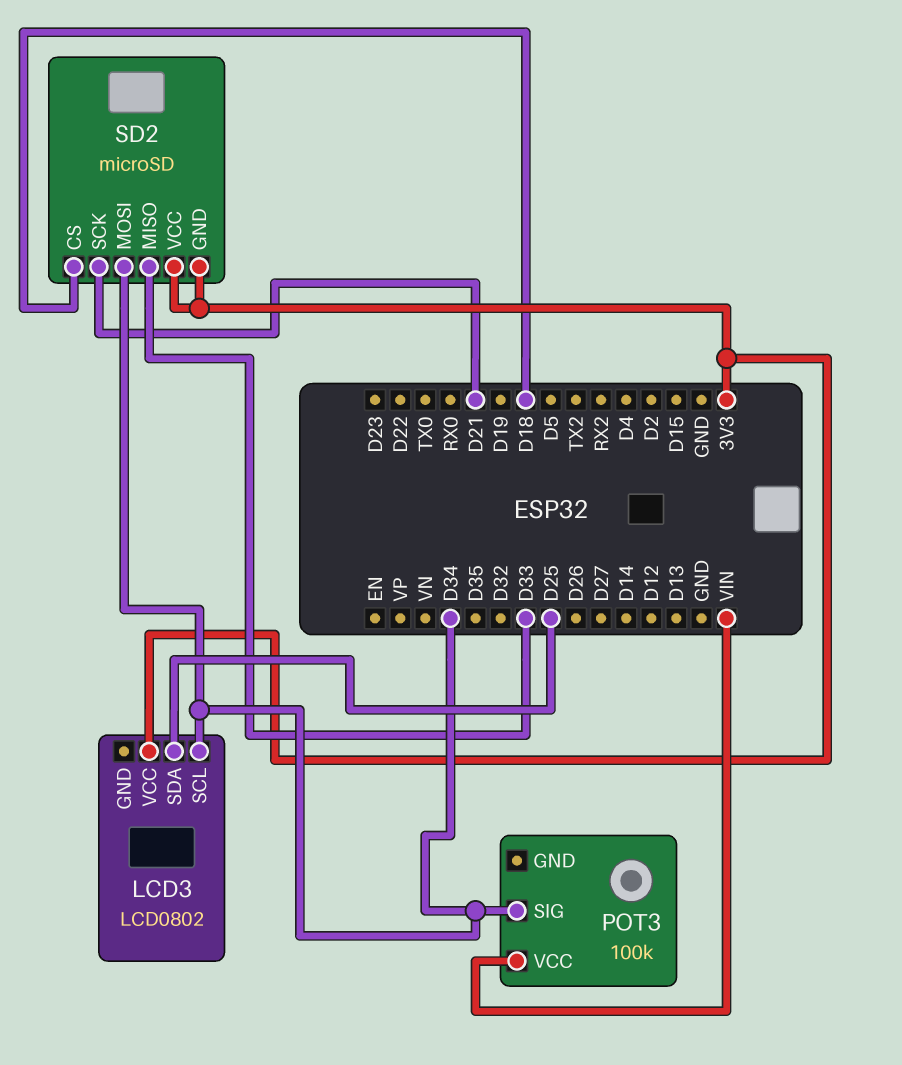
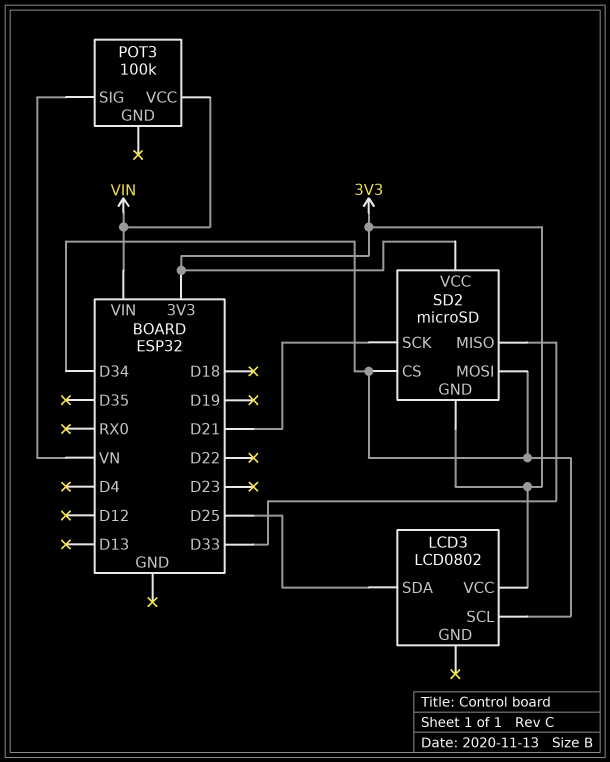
POT3 pin SIG: D34 -> VN
SD2 pin CS: D18 -> D34

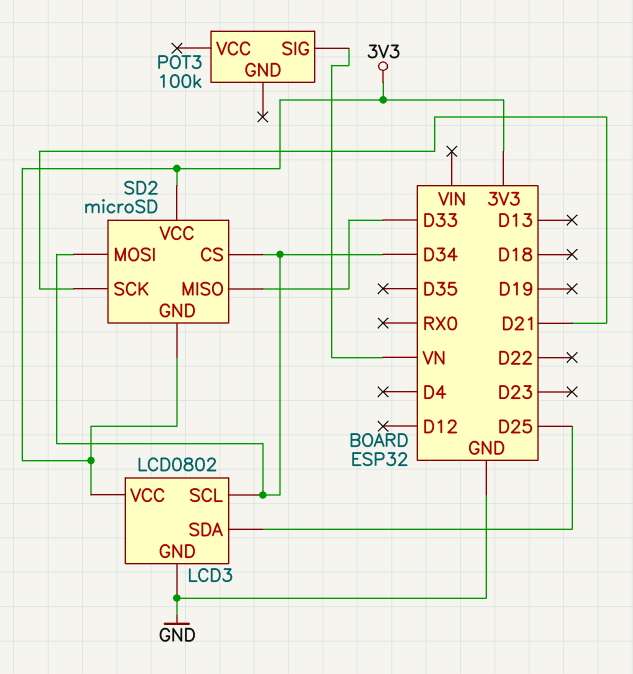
LCD3 pin GND: none -> GND
POT3 pin VCC: VIN -> none

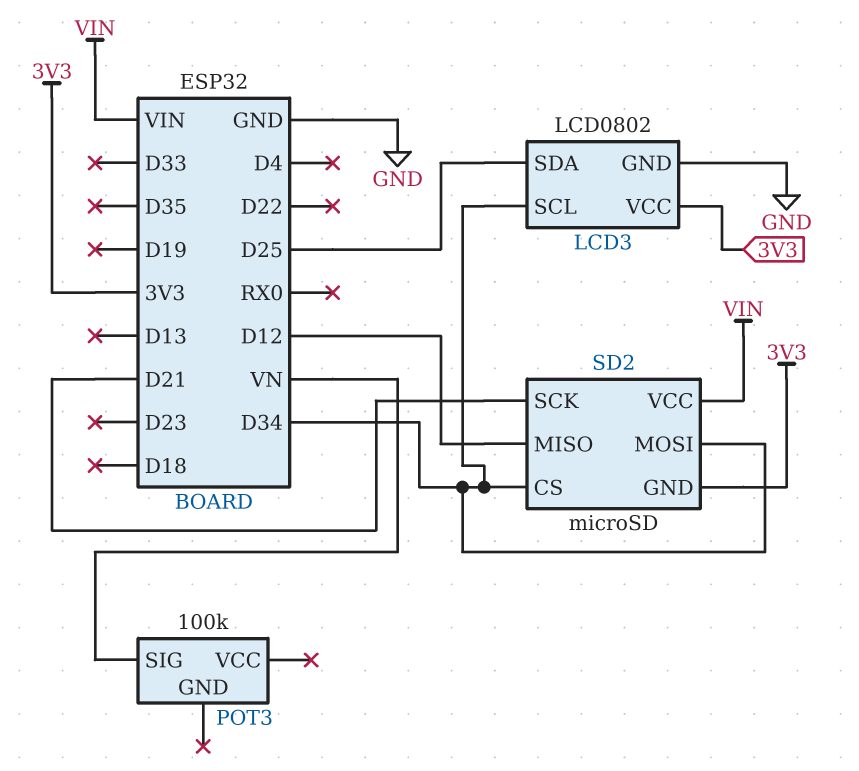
SD2 pin MISO: D33 -> D12
SD2 pin VCC: 3V3 -> VIN

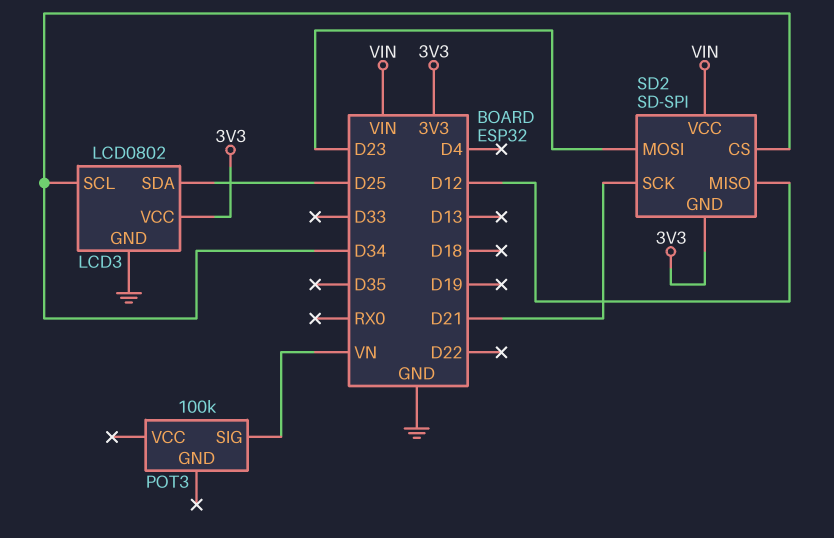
SD2: microSD -> SD-SPI
SD2 pin MOSI: D34 -> D23

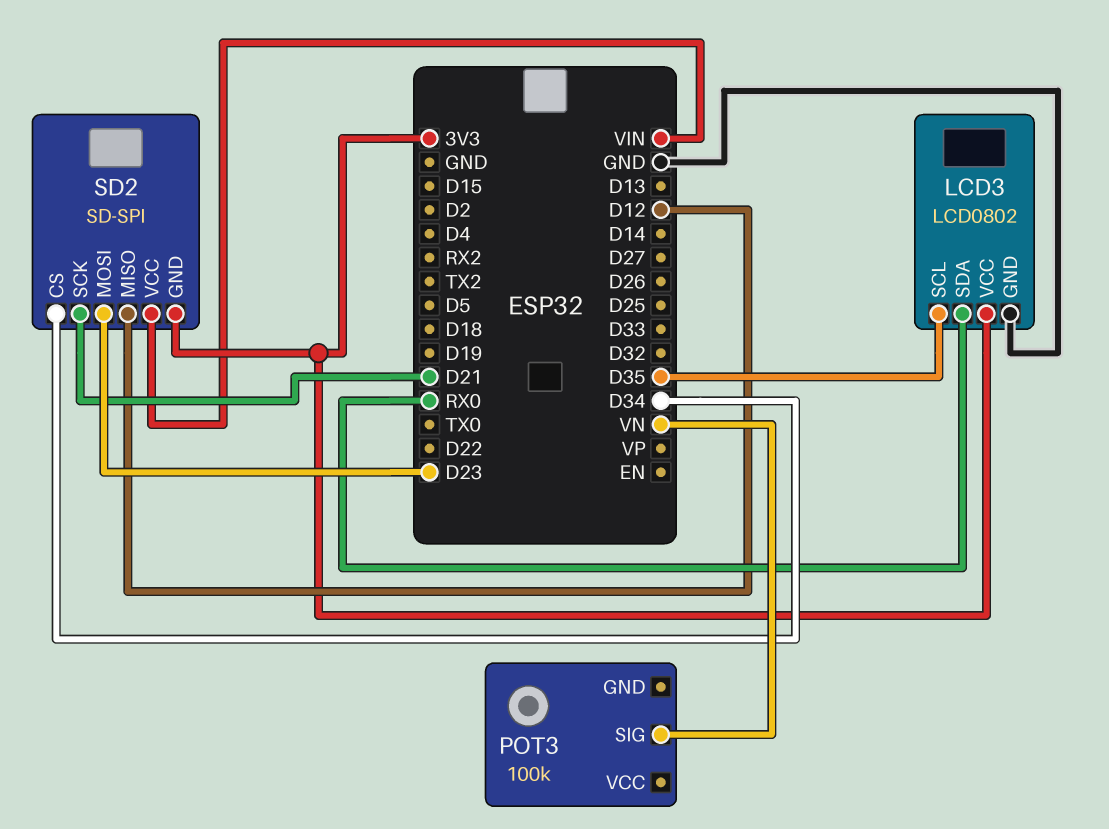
LCD3 pin SCL: D34 -> D35
LCD3 pin SDA: D25 -> RX0

